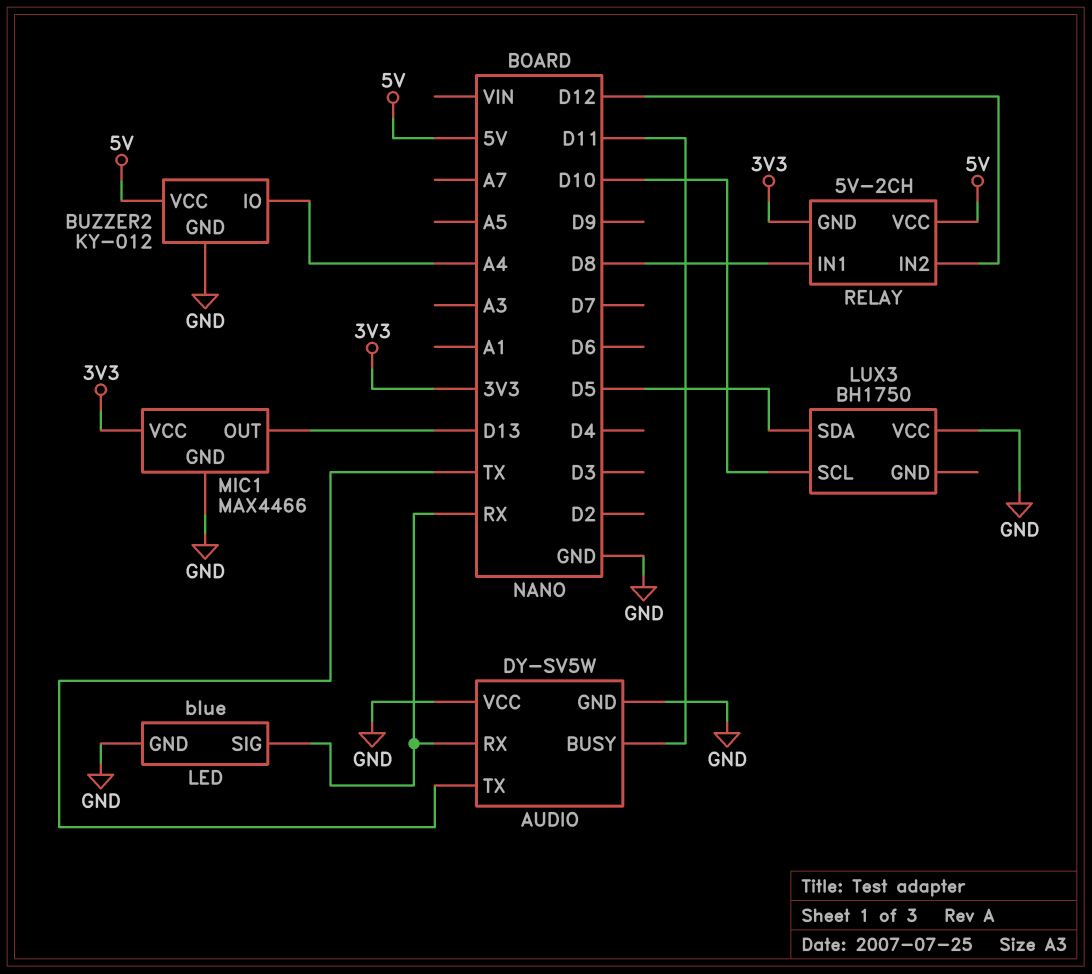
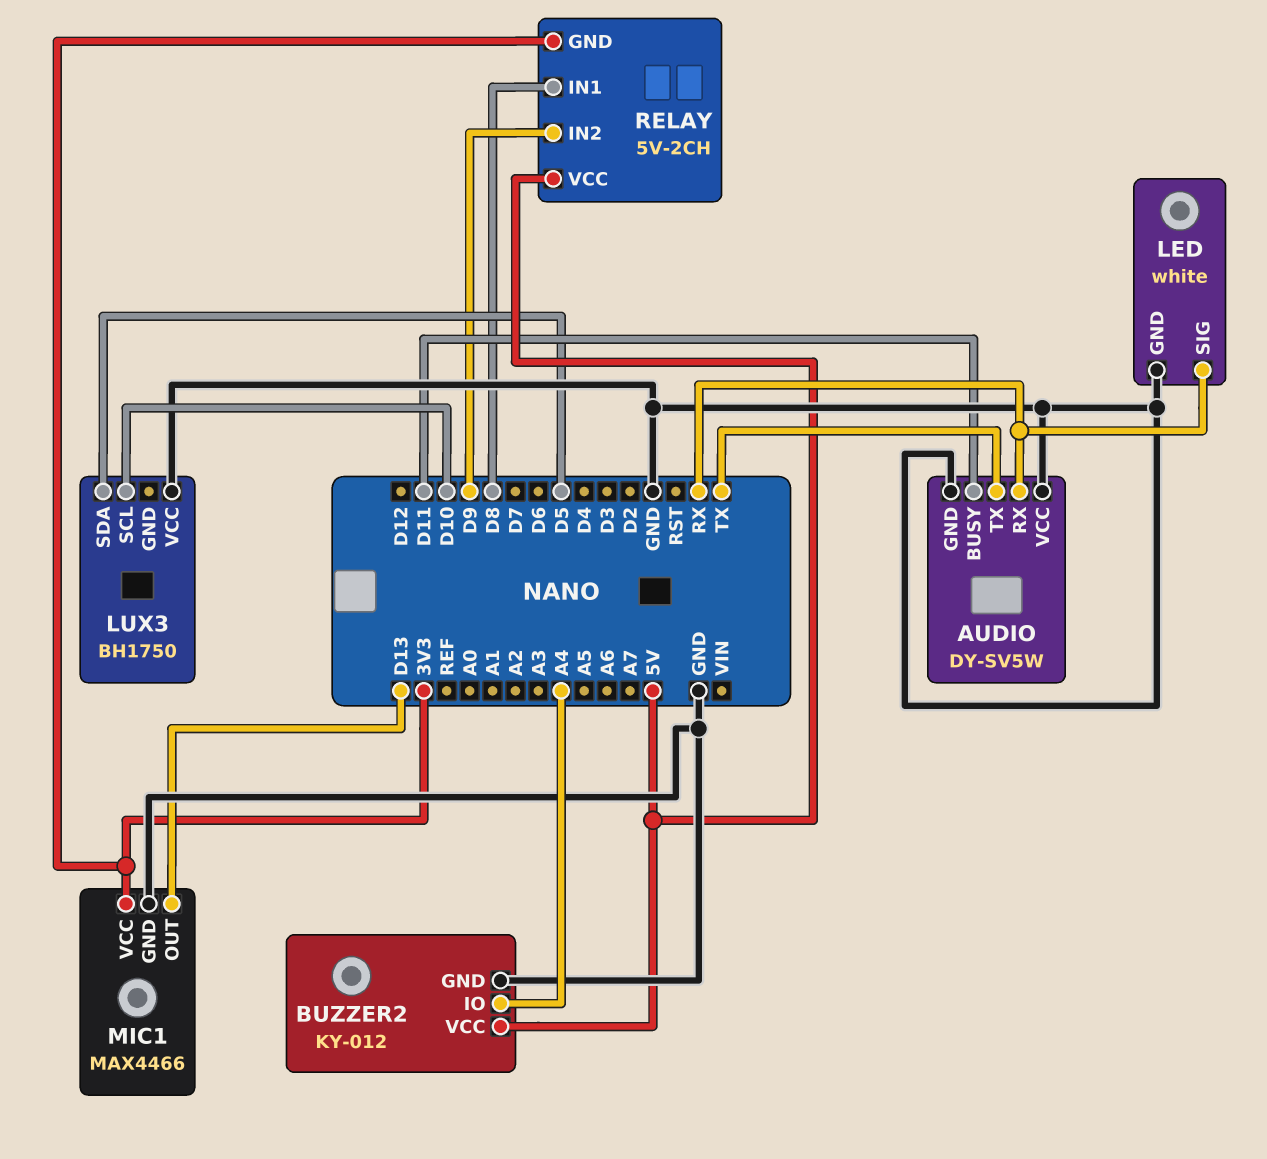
LED: blue -> white
RELAY pin IN2: D12 -> D9

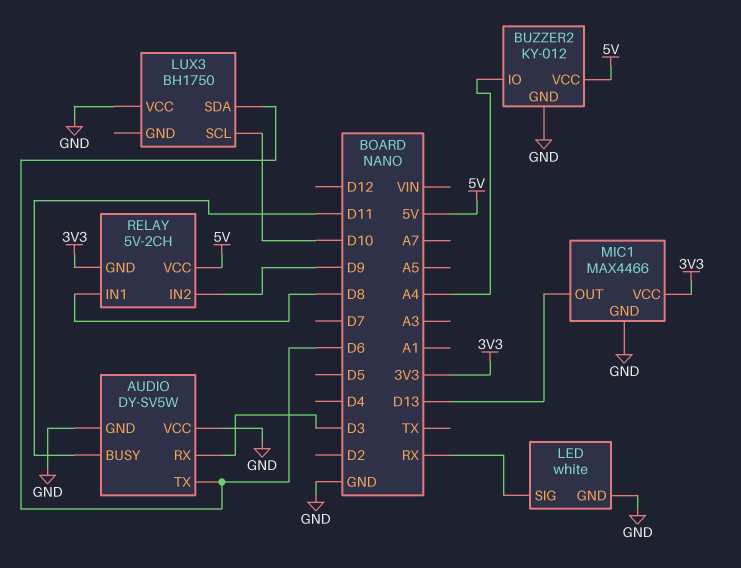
AUDIO pin RX: RX -> D3
AUDIO pin TX: TX -> D6
LUX3 pin SDA: D5 -> D6

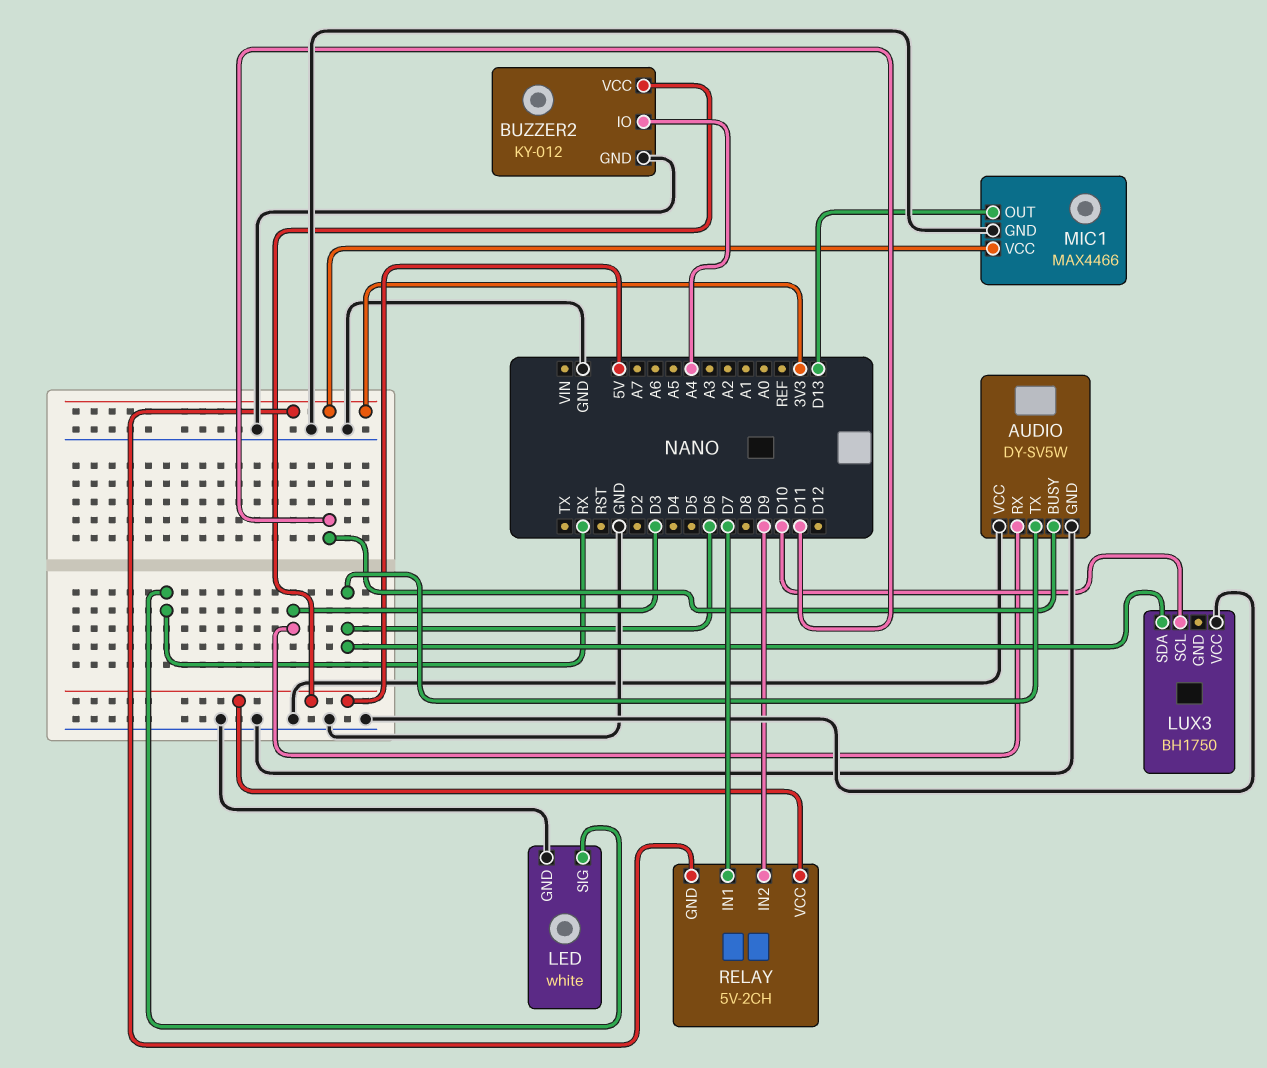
RELAY pin IN1: D8 -> D7

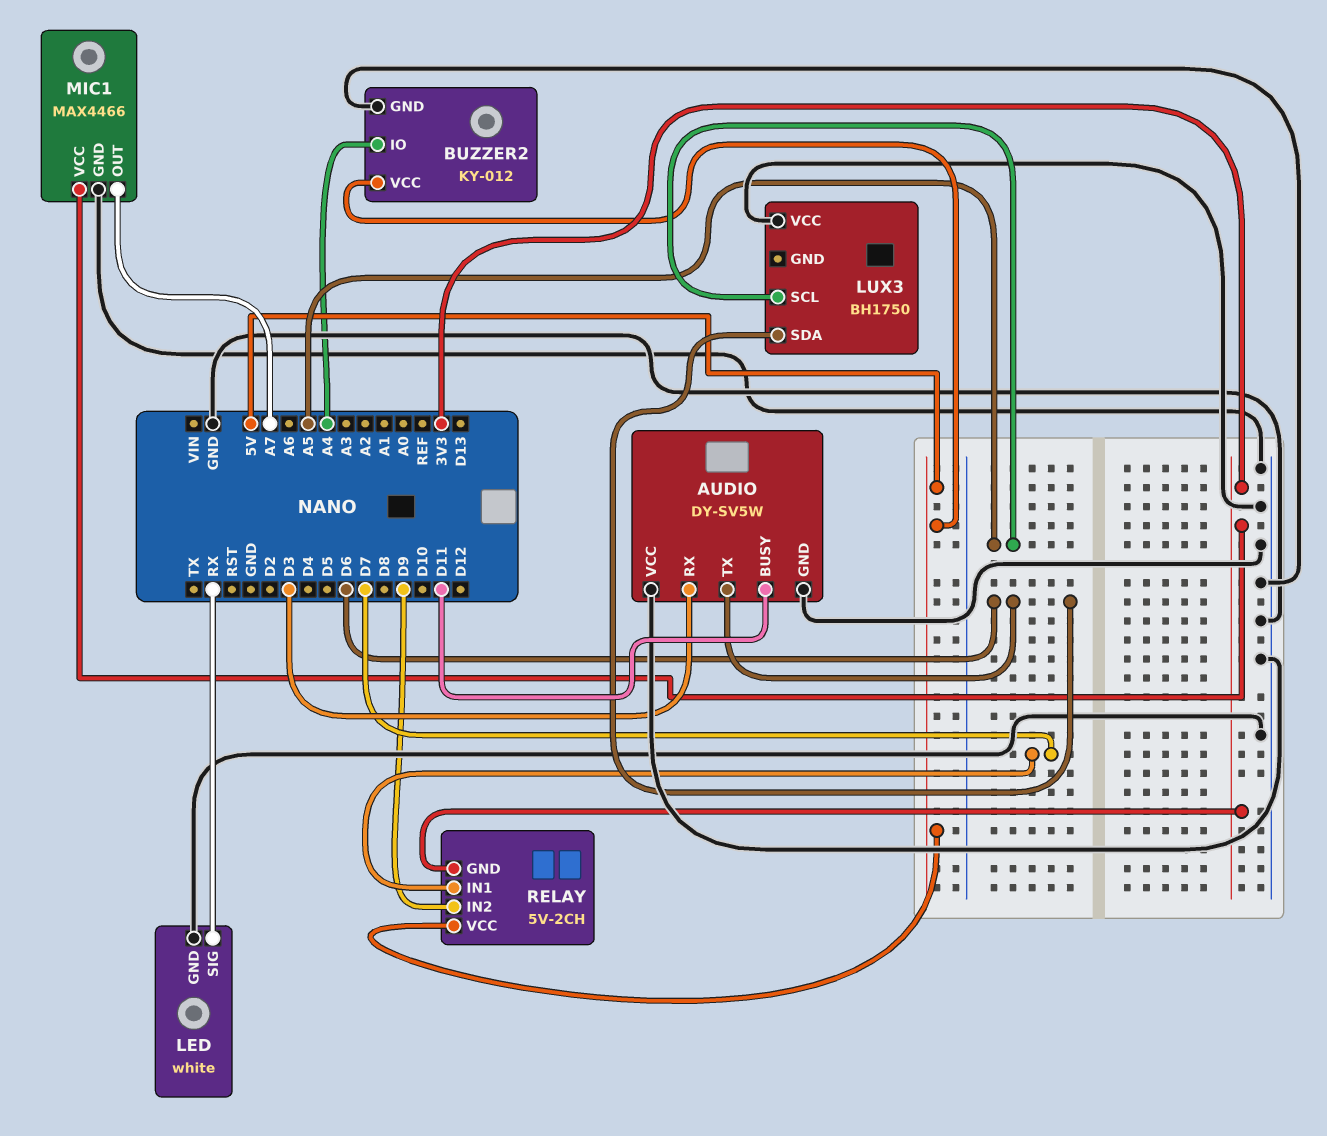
LUX3 pin SCL: D10 -> A5
MIC1 pin OUT: D13 -> A7

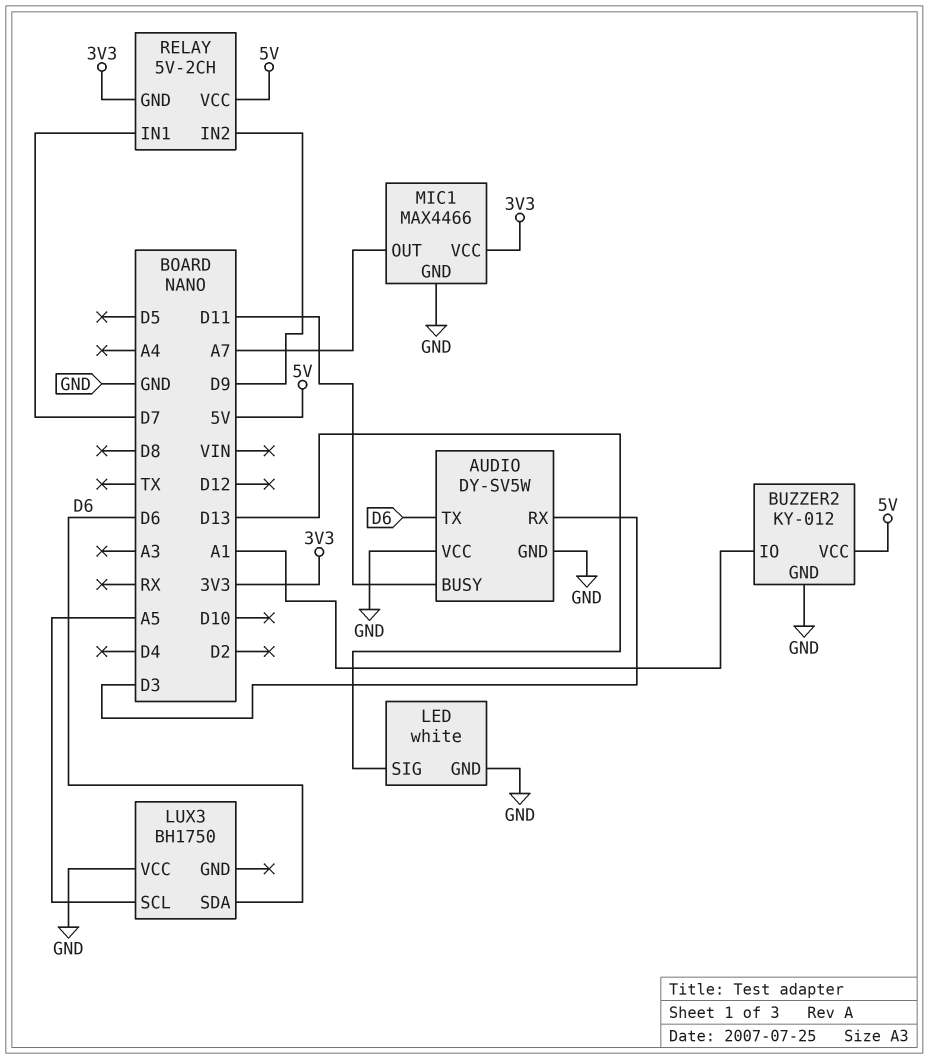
BUZZER2 pin IO: A4 -> A1
LED pin SIG: RX -> D13

